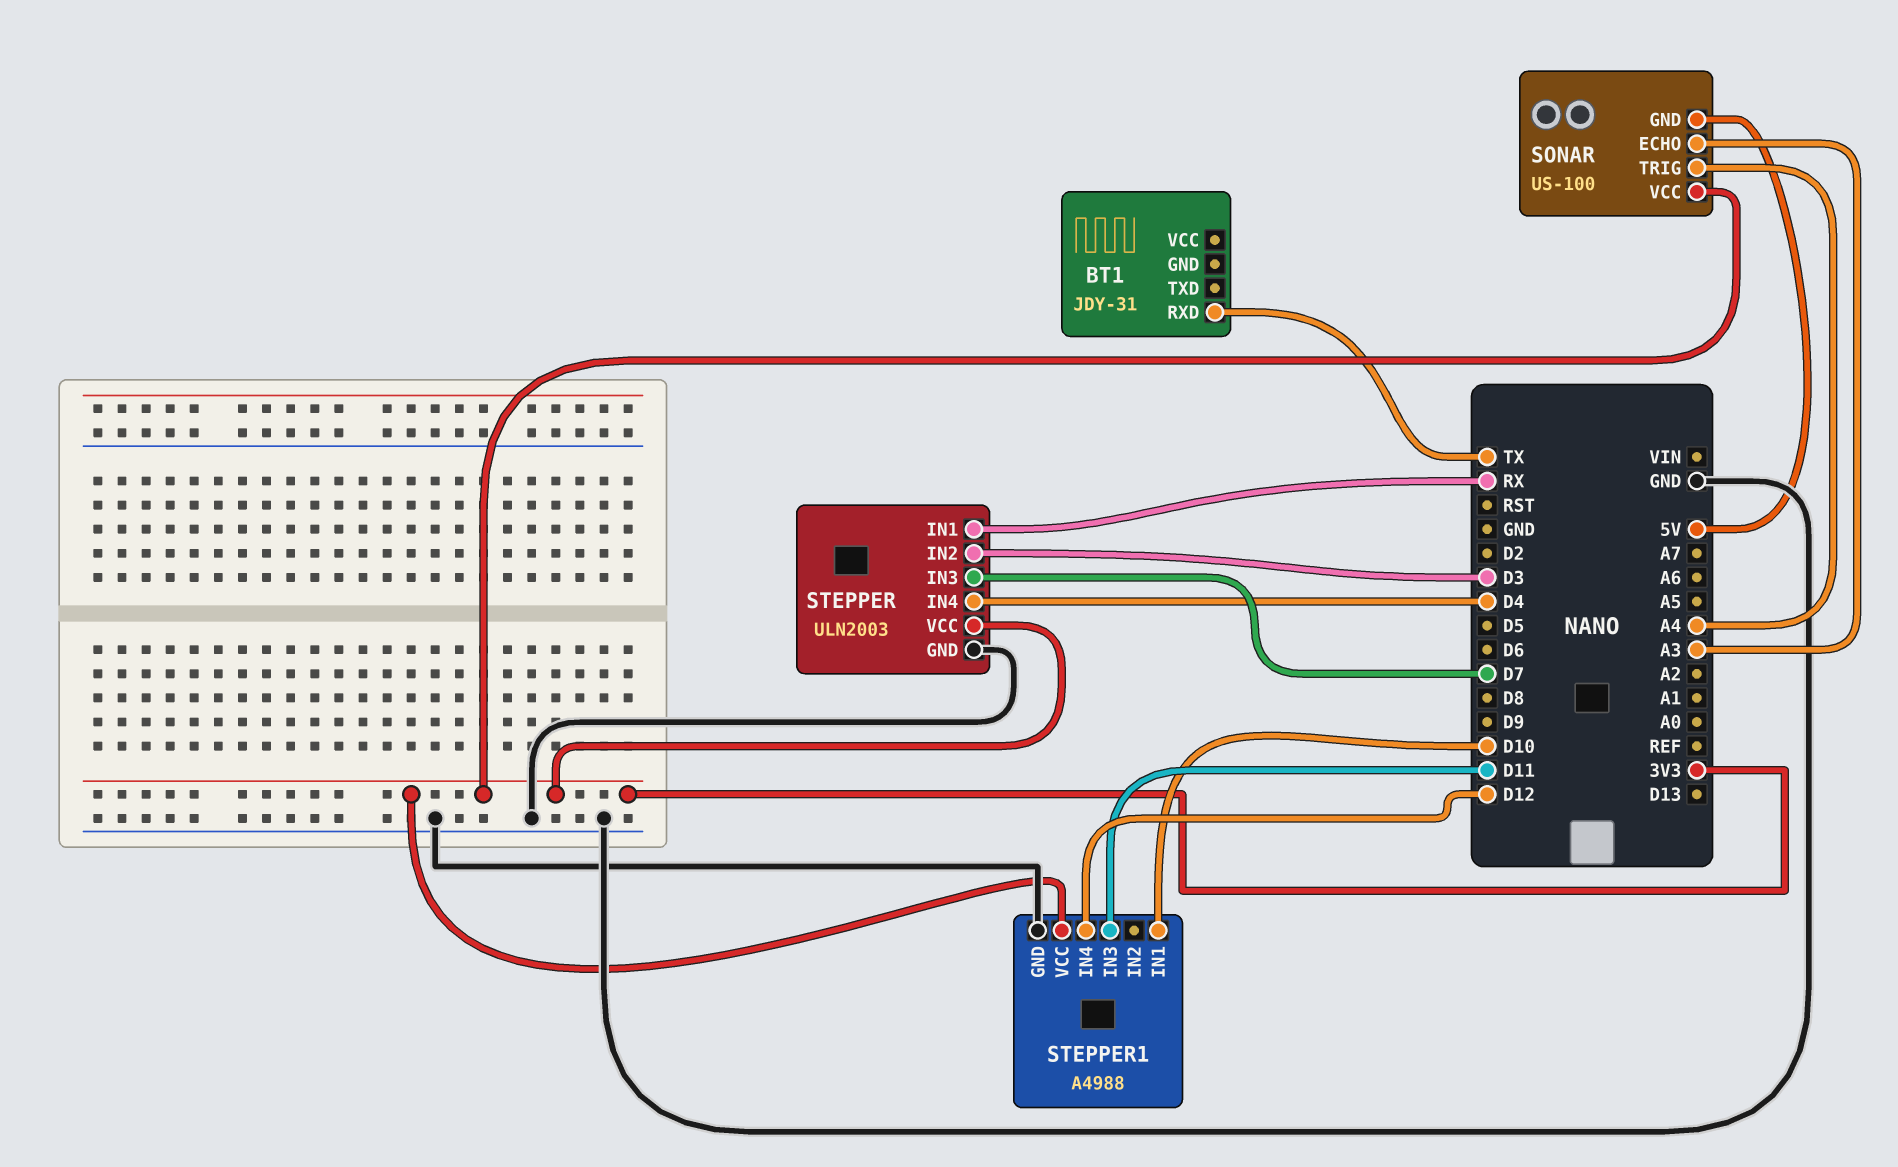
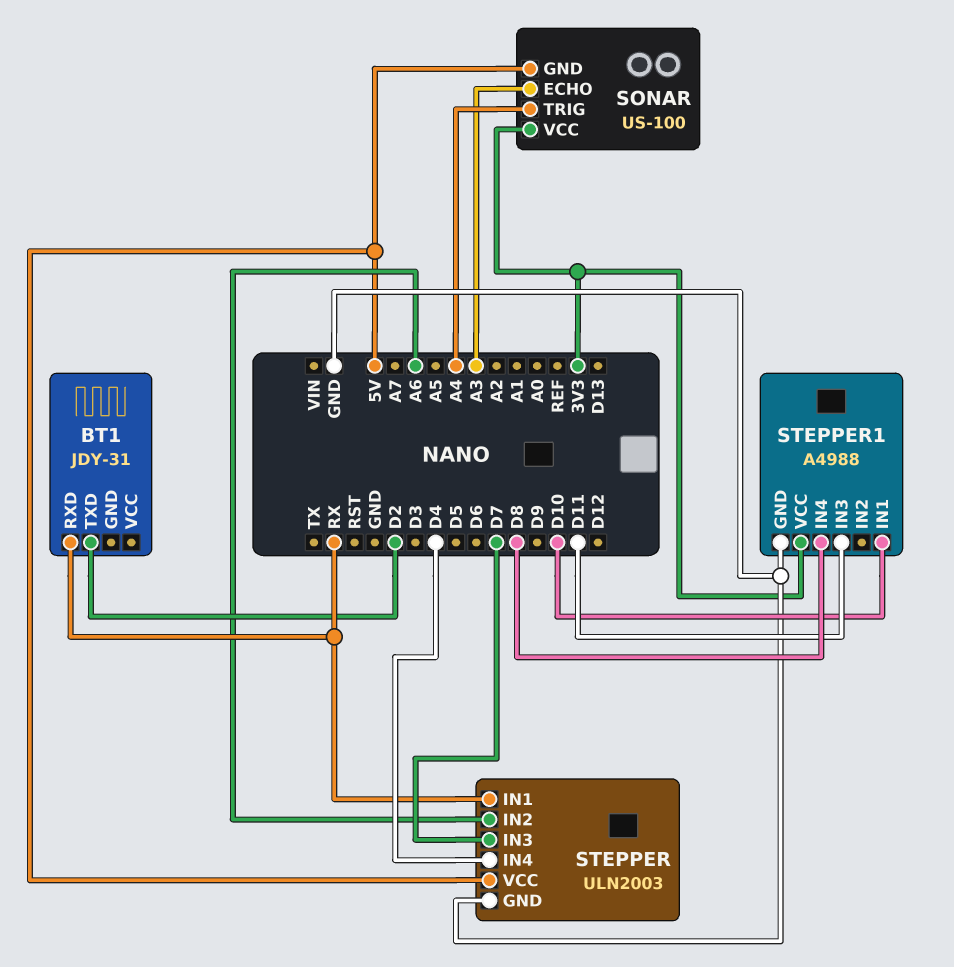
BT1 pin RXD: TX -> RX
BT1 pin TXD: none -> D2
STEPPER pin IN2: D3 -> A6
STEPPER pin VCC: 3V3 -> 5V
STEPPER1 pin IN4: D12 -> D8

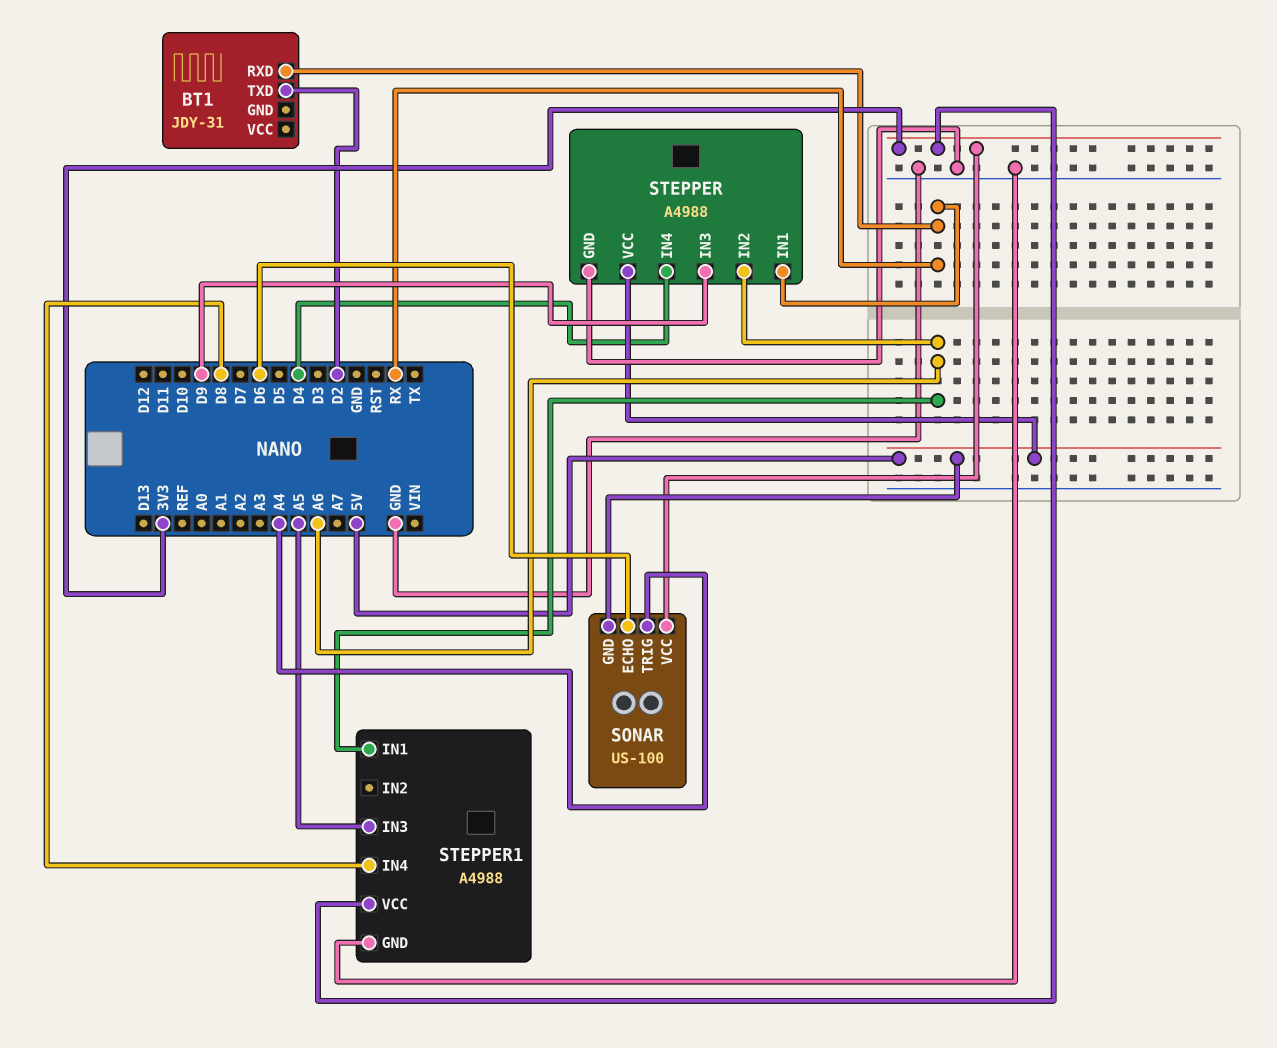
SONAR pin ECHO: A3 -> D6
STEPPER: ULN2003 -> A4988
STEPPER pin IN3: D7 -> D9
STEPPER1 pin IN1: D10 -> A6
STEPPER1 pin IN3: D11 -> A5

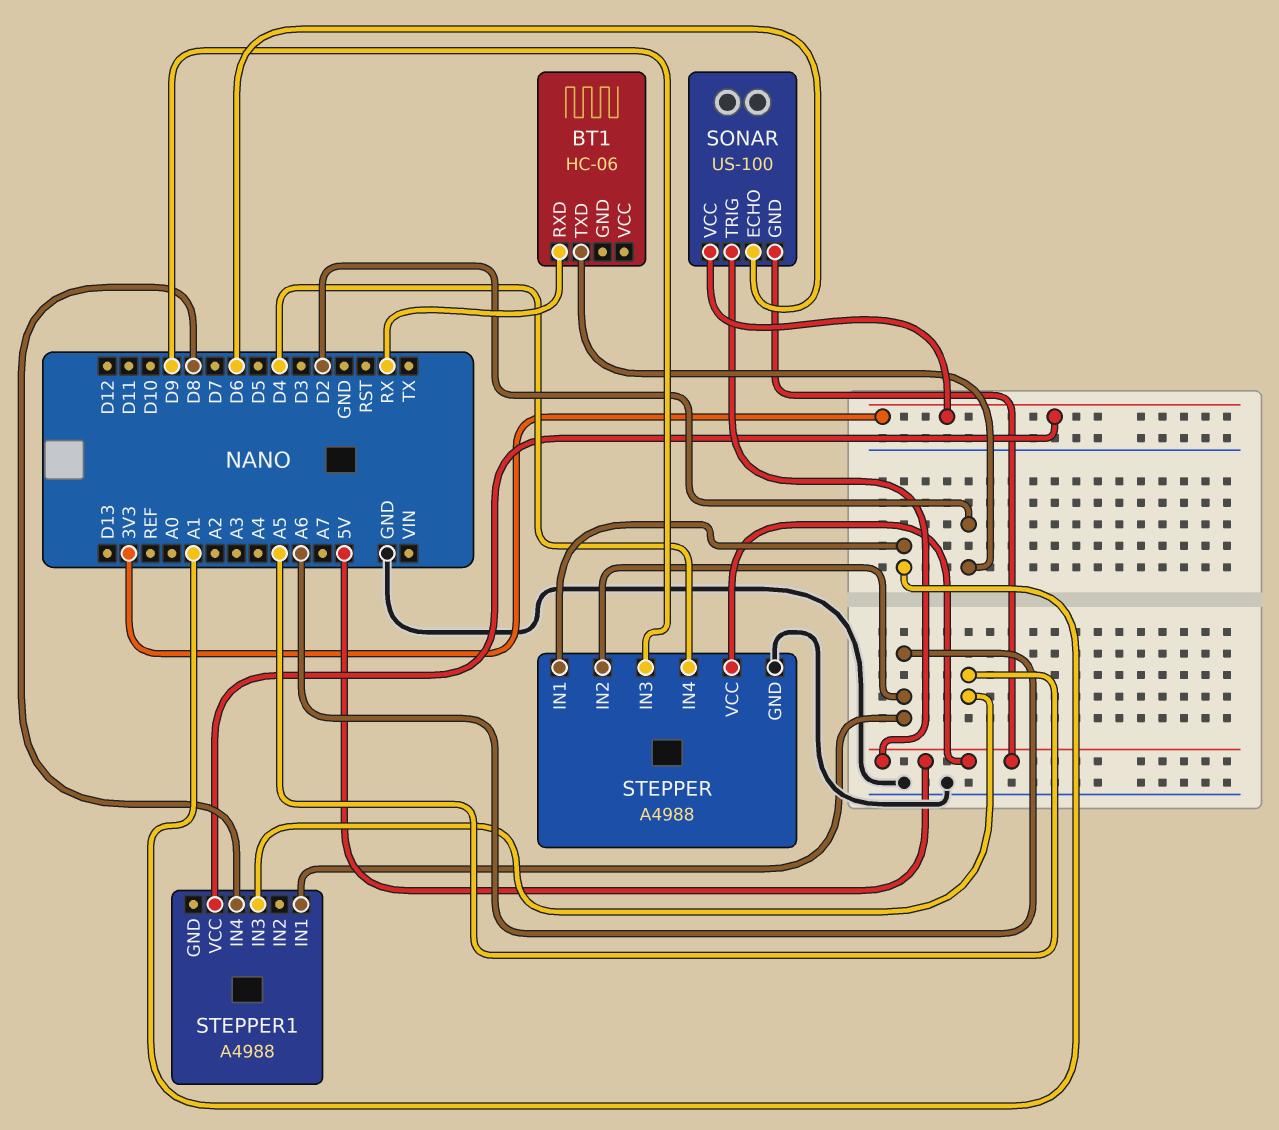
BT1: JDY-31 -> HC-06
SONAR pin TRIG: A4 -> 5V
STEPPER pin IN1: RX -> A1
STEPPER1 pin GND: GND -> none

